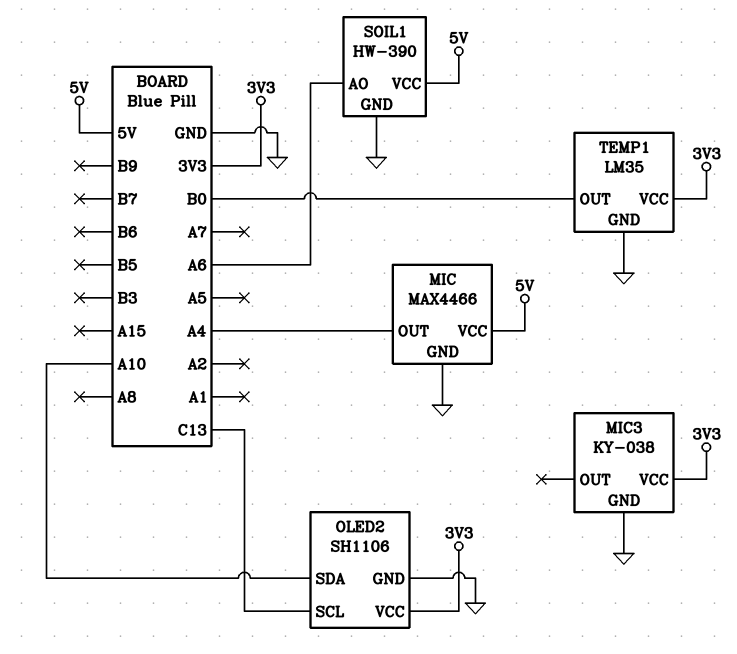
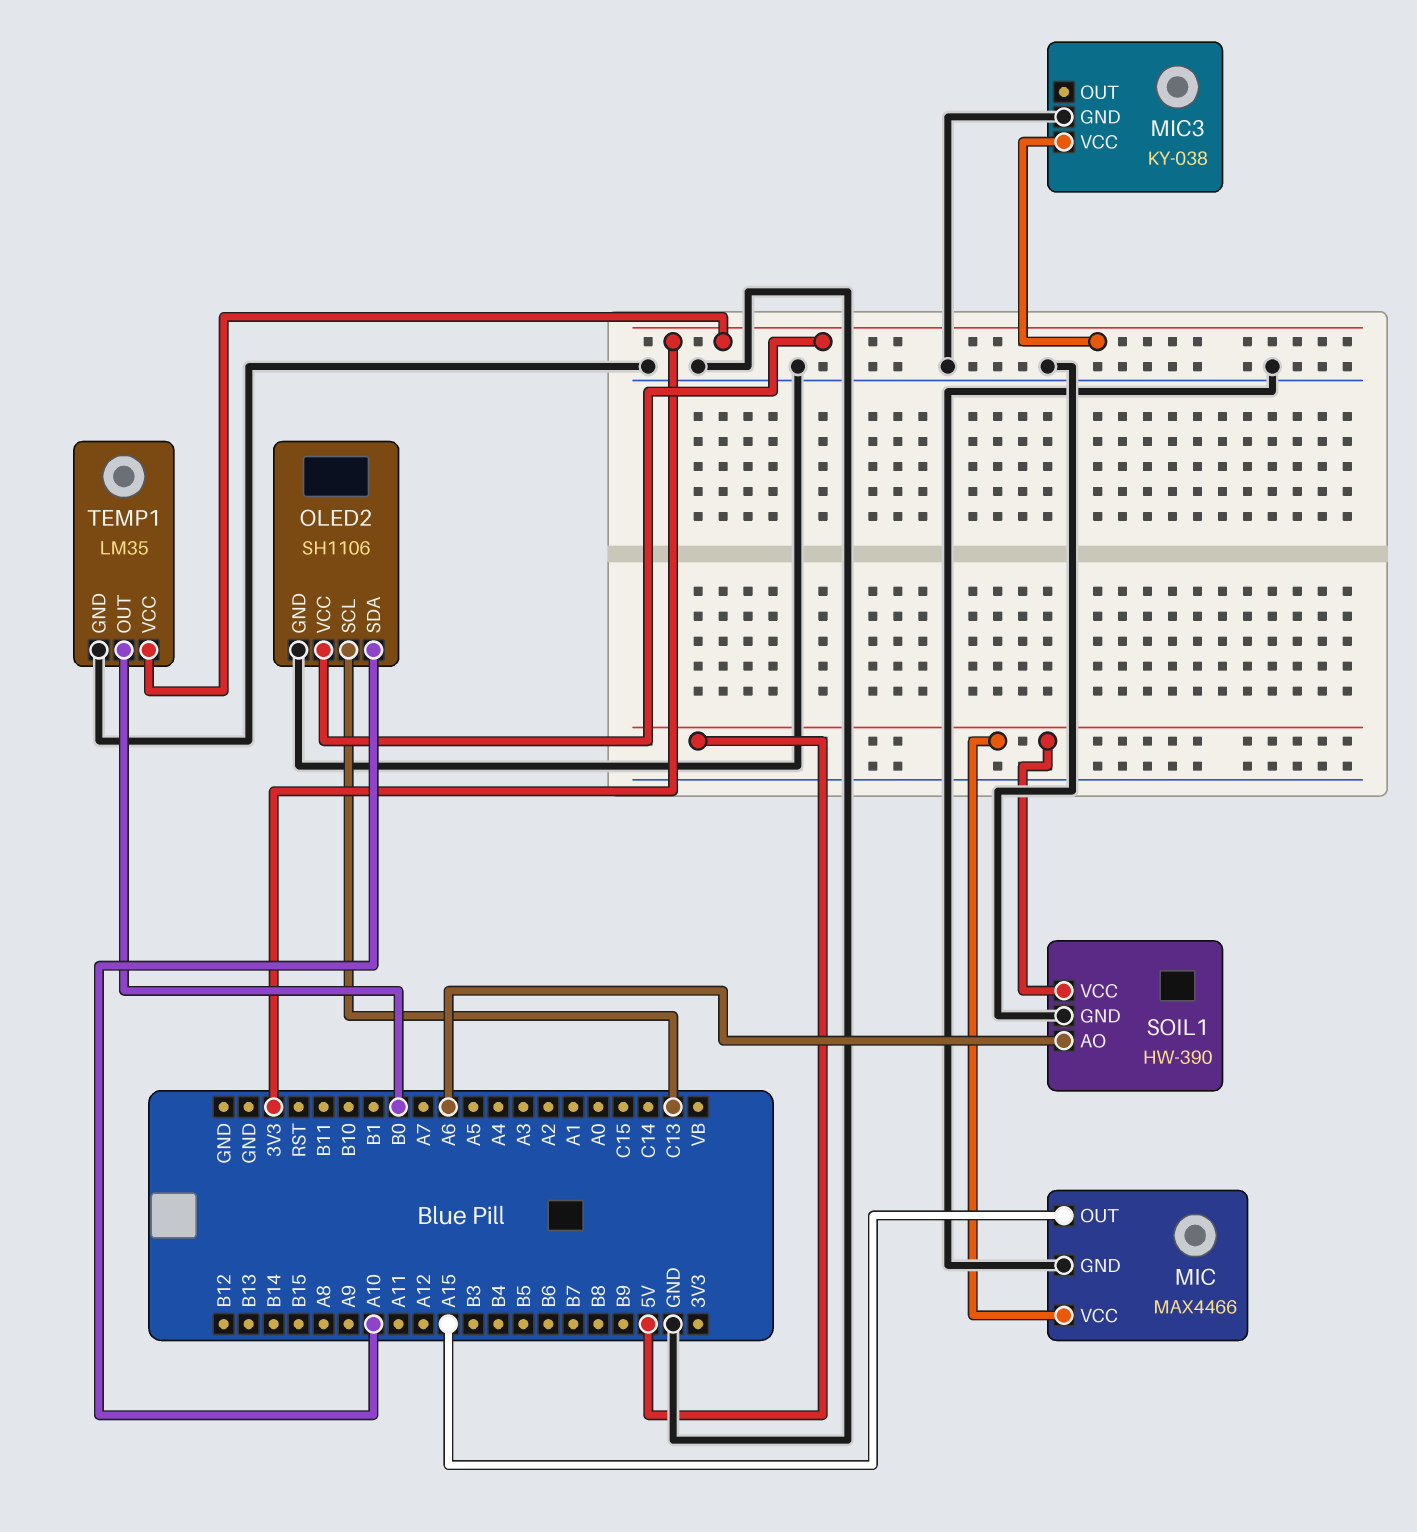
MIC pin OUT: A4 -> A15

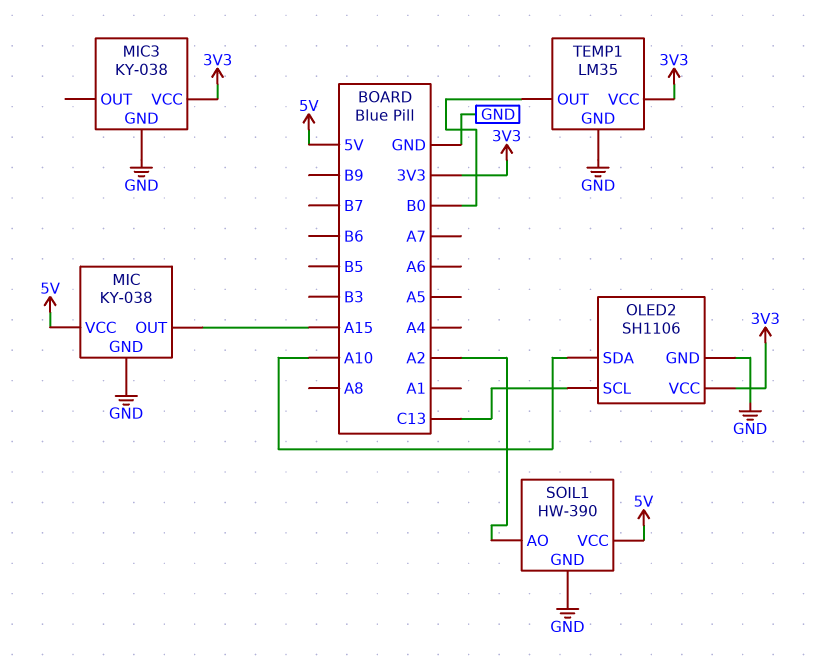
MIC: MAX4466 -> KY-038
SOIL1 pin AO: A6 -> A2

